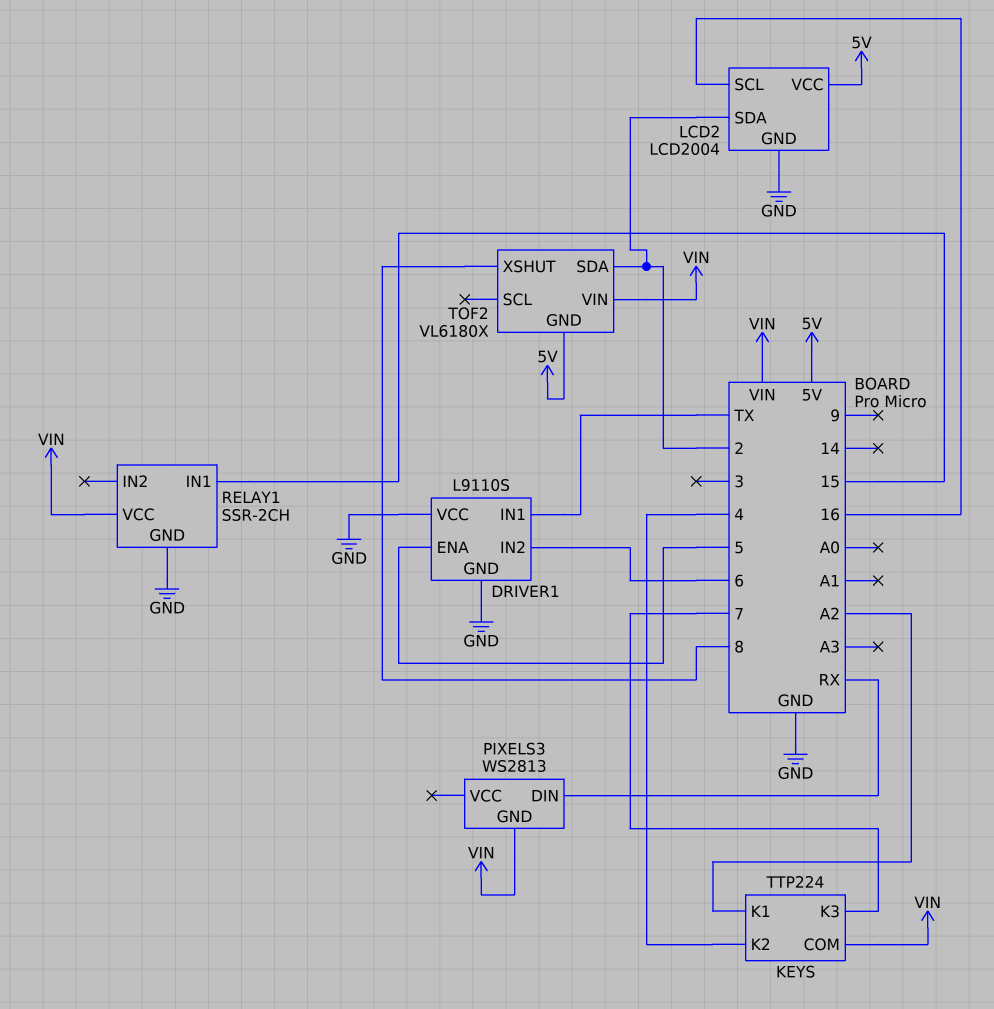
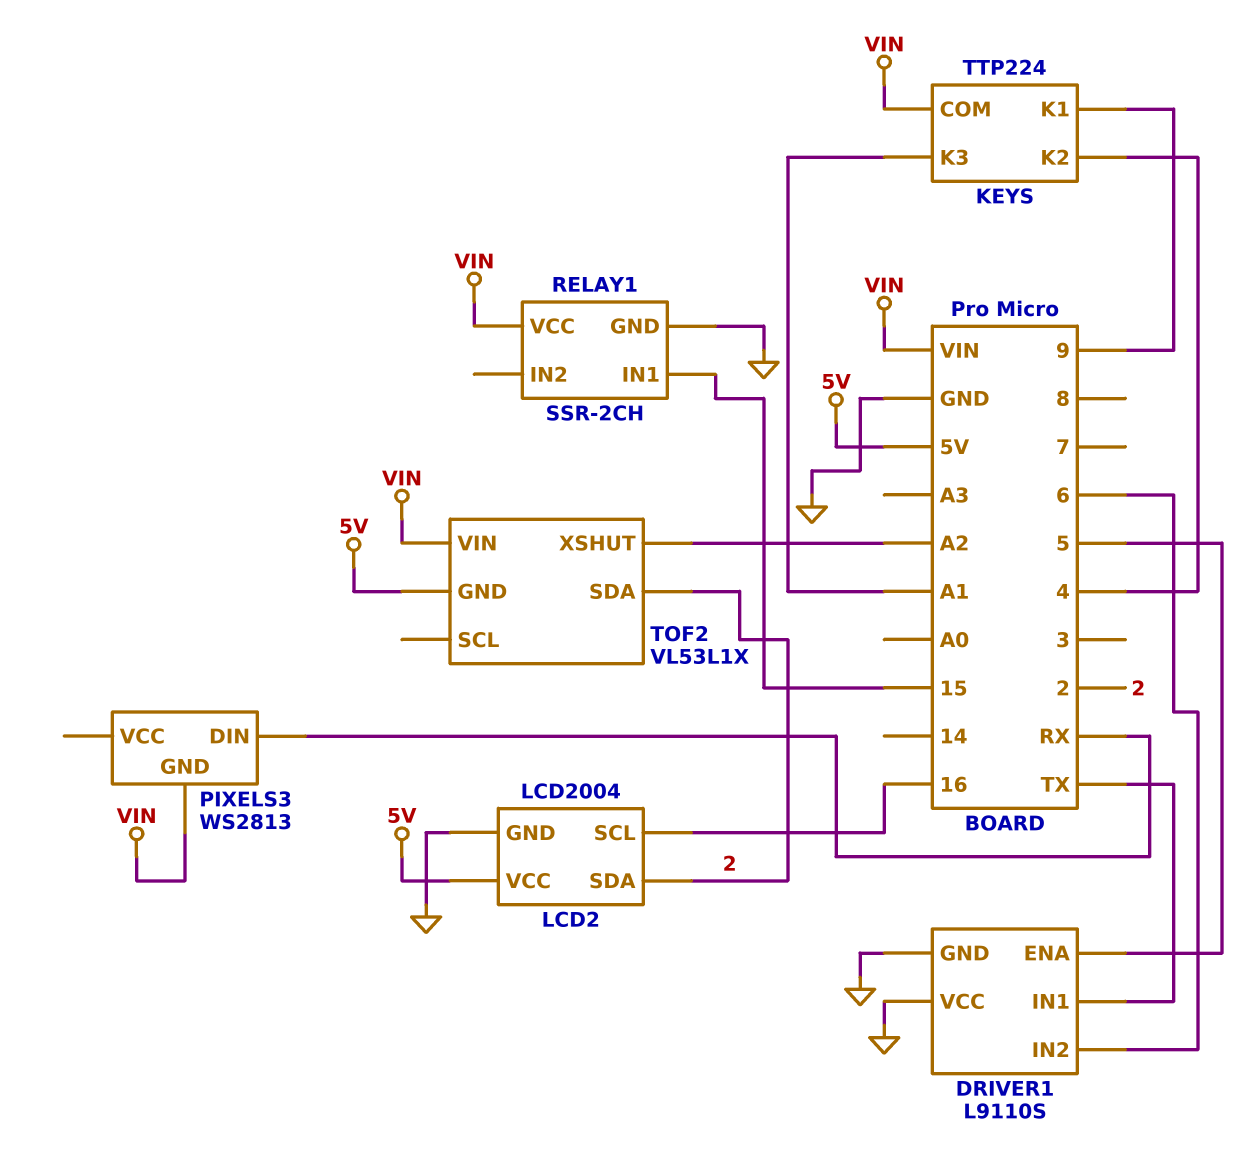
KEYS pin K1: A2 -> 9
KEYS pin K3: 7 -> A1
TOF2: VL6180X -> VL53L1X
TOF2 pin XSHUT: 8 -> A2

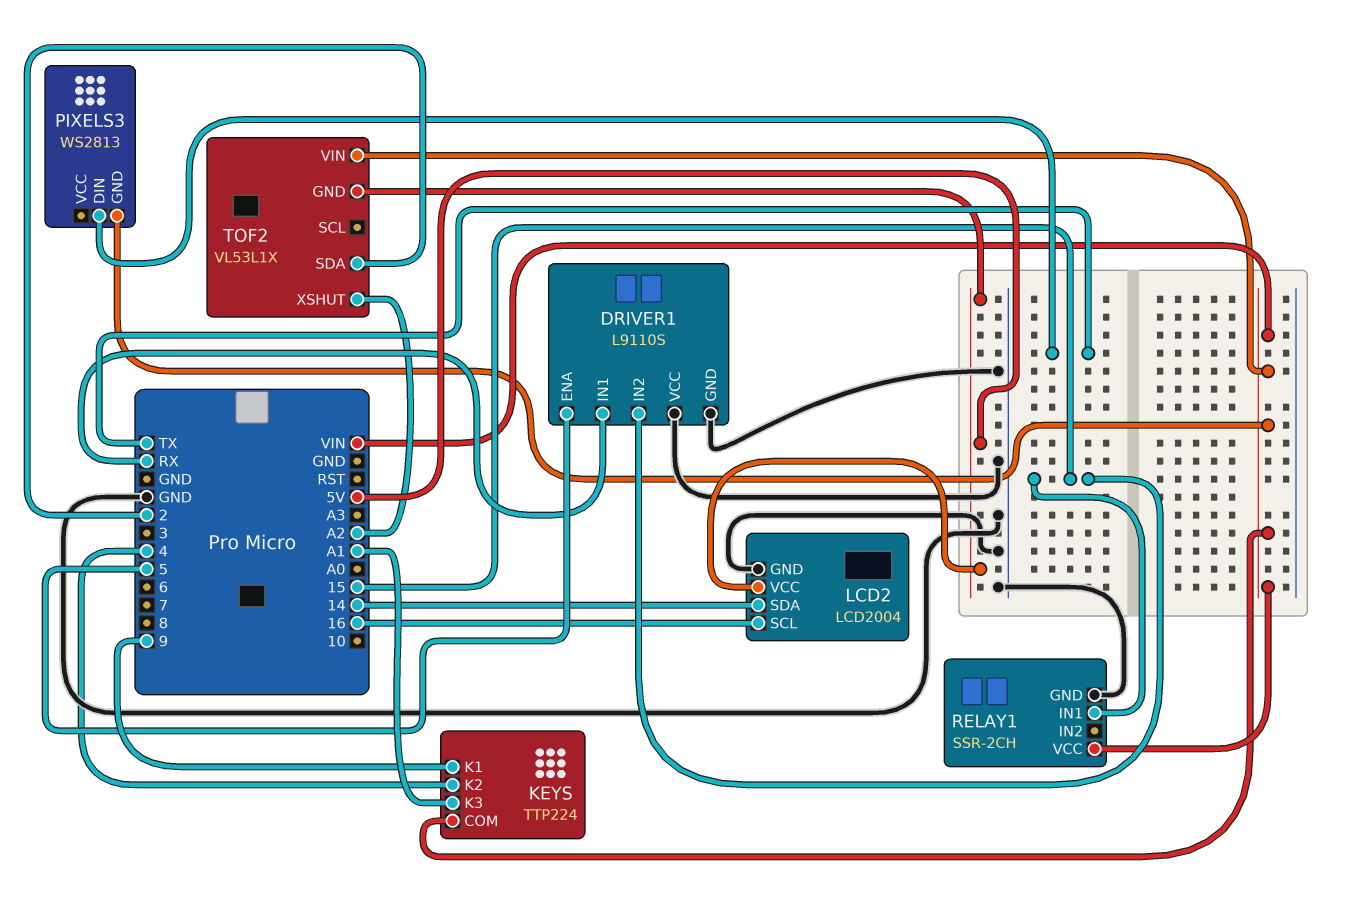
DRIVER1 pin IN1: TX -> RX
DRIVER1 pin IN2: 6 -> 15
LCD2 pin SDA: 2 -> 14
PIXELS3 pin DIN: RX -> TX

